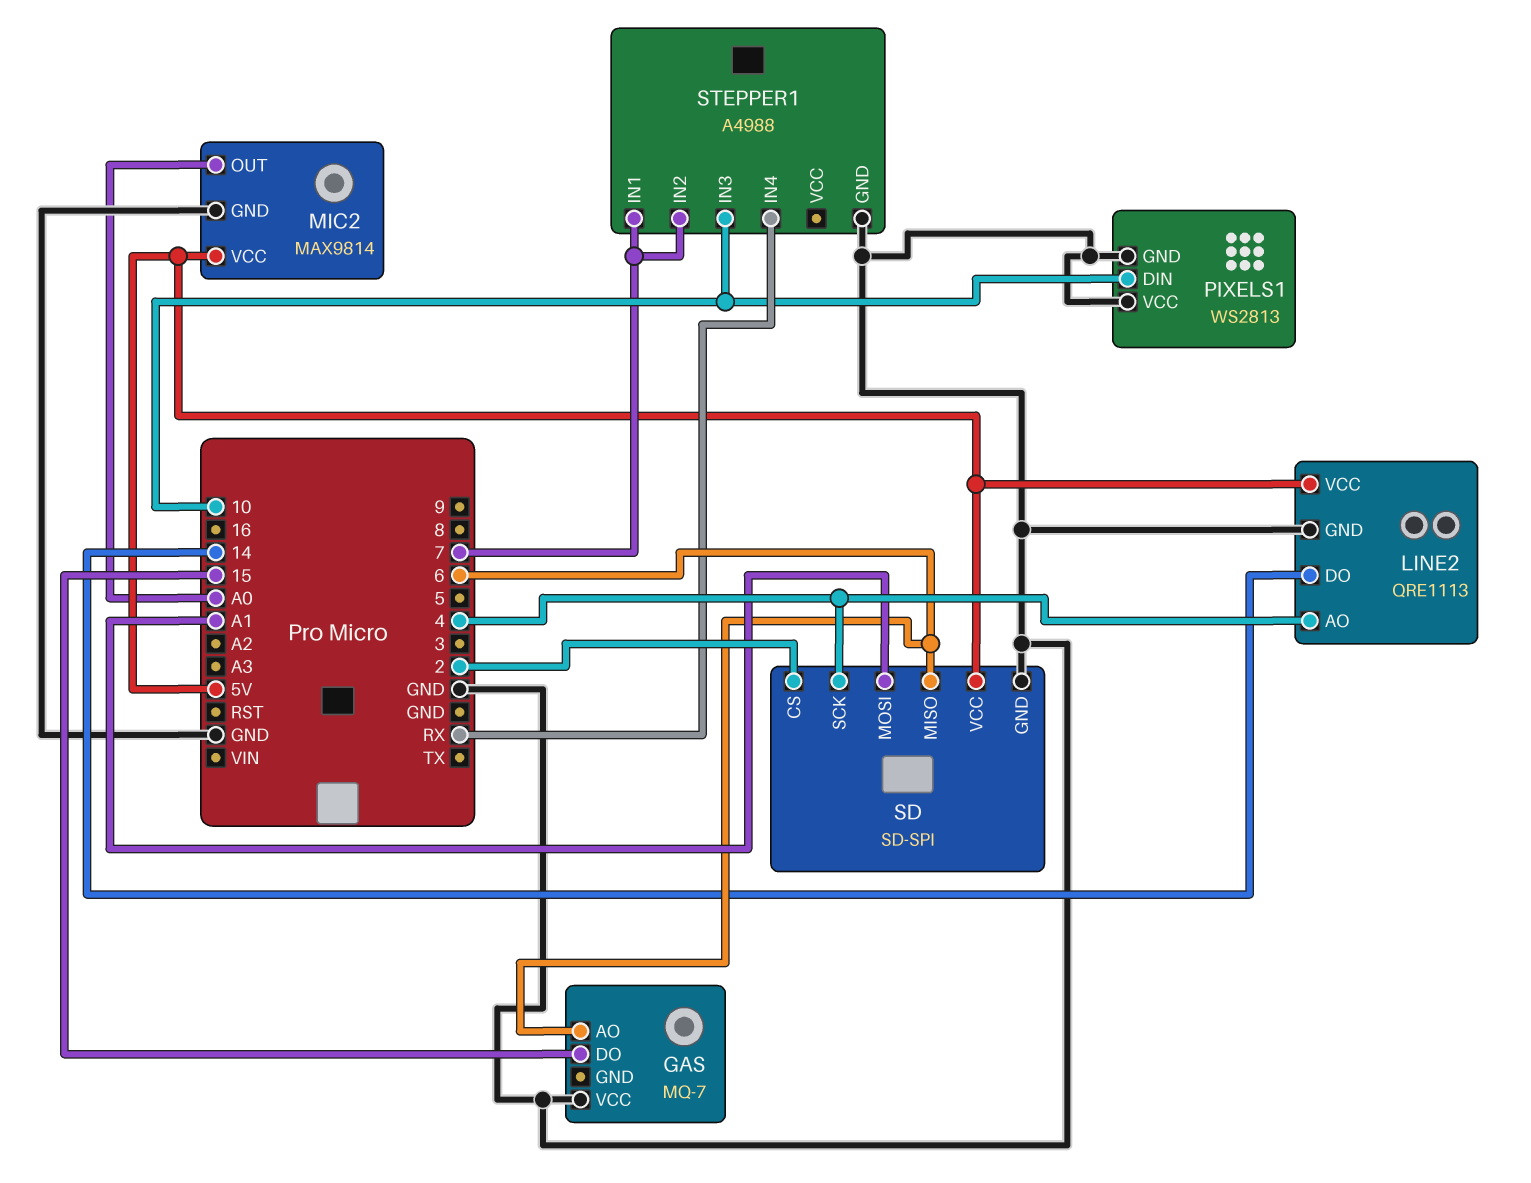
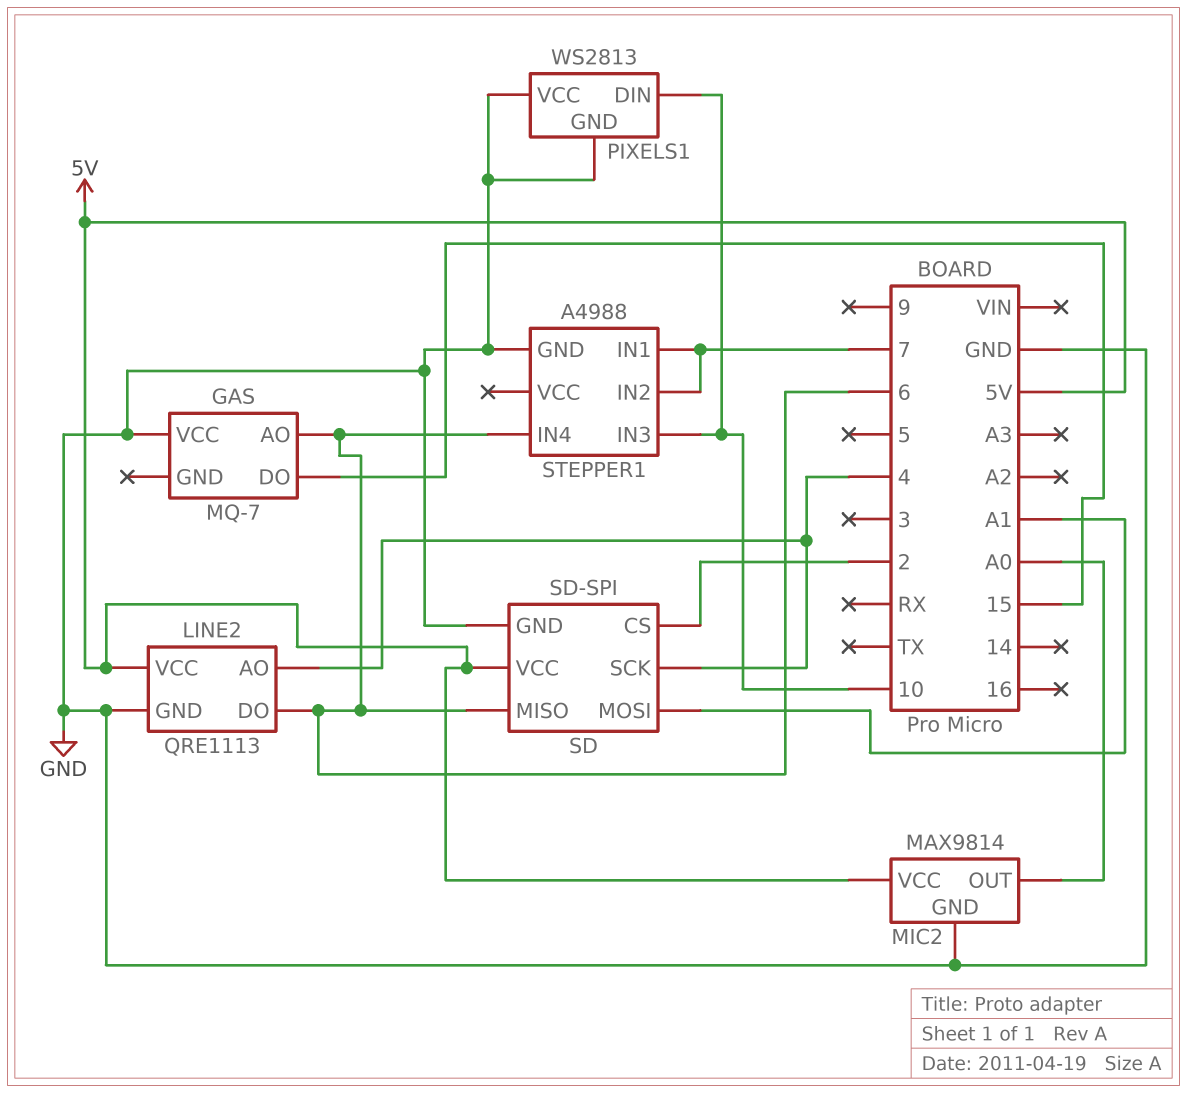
LINE2 pin DO: 14 -> 6
STEPPER1 pin IN4: RX -> 6

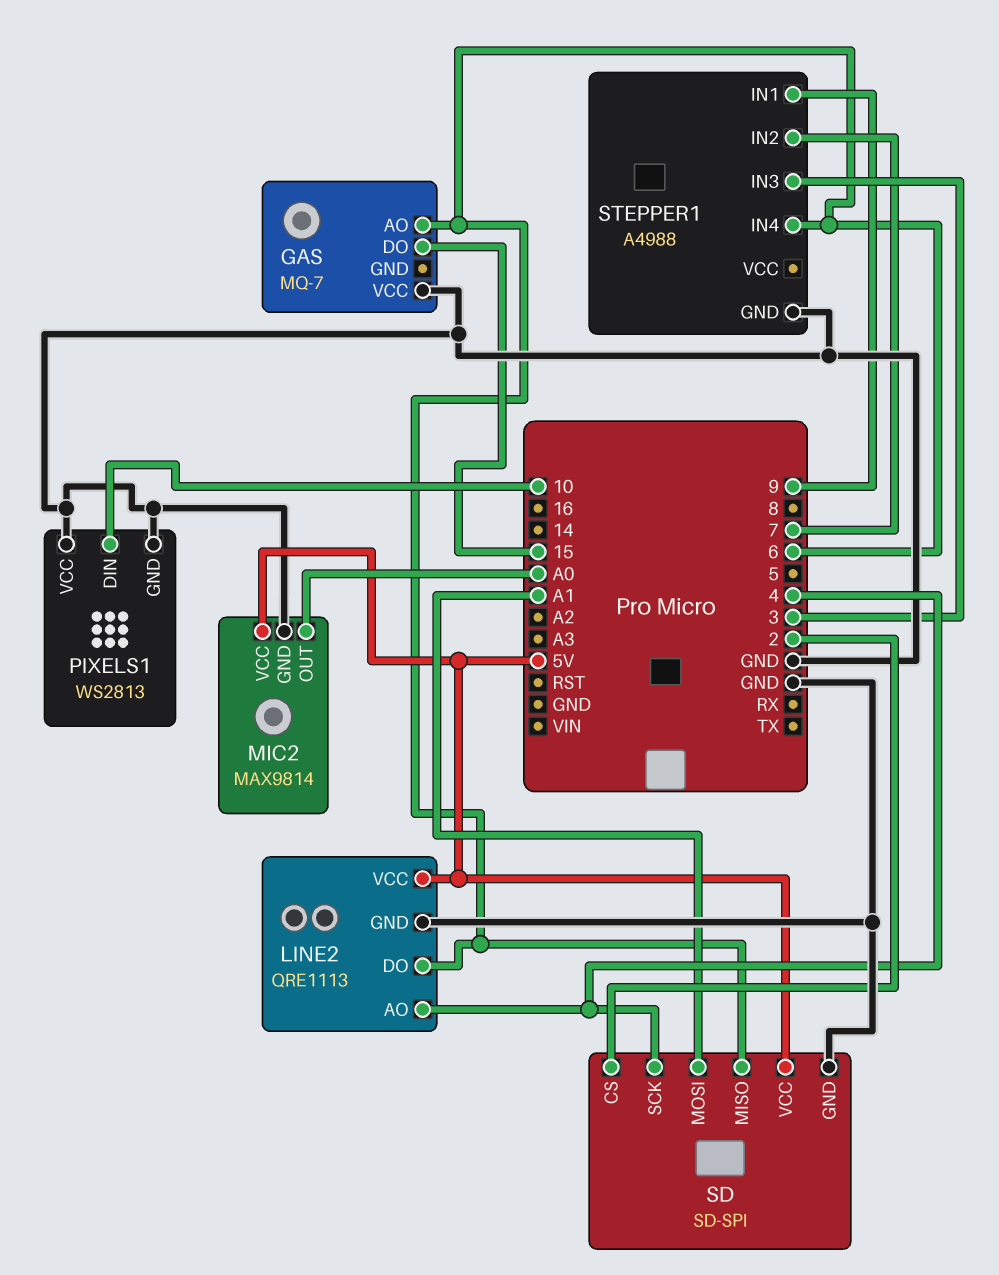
STEPPER1 pin IN1: 7 -> 9
STEPPER1 pin IN3: 10 -> 3

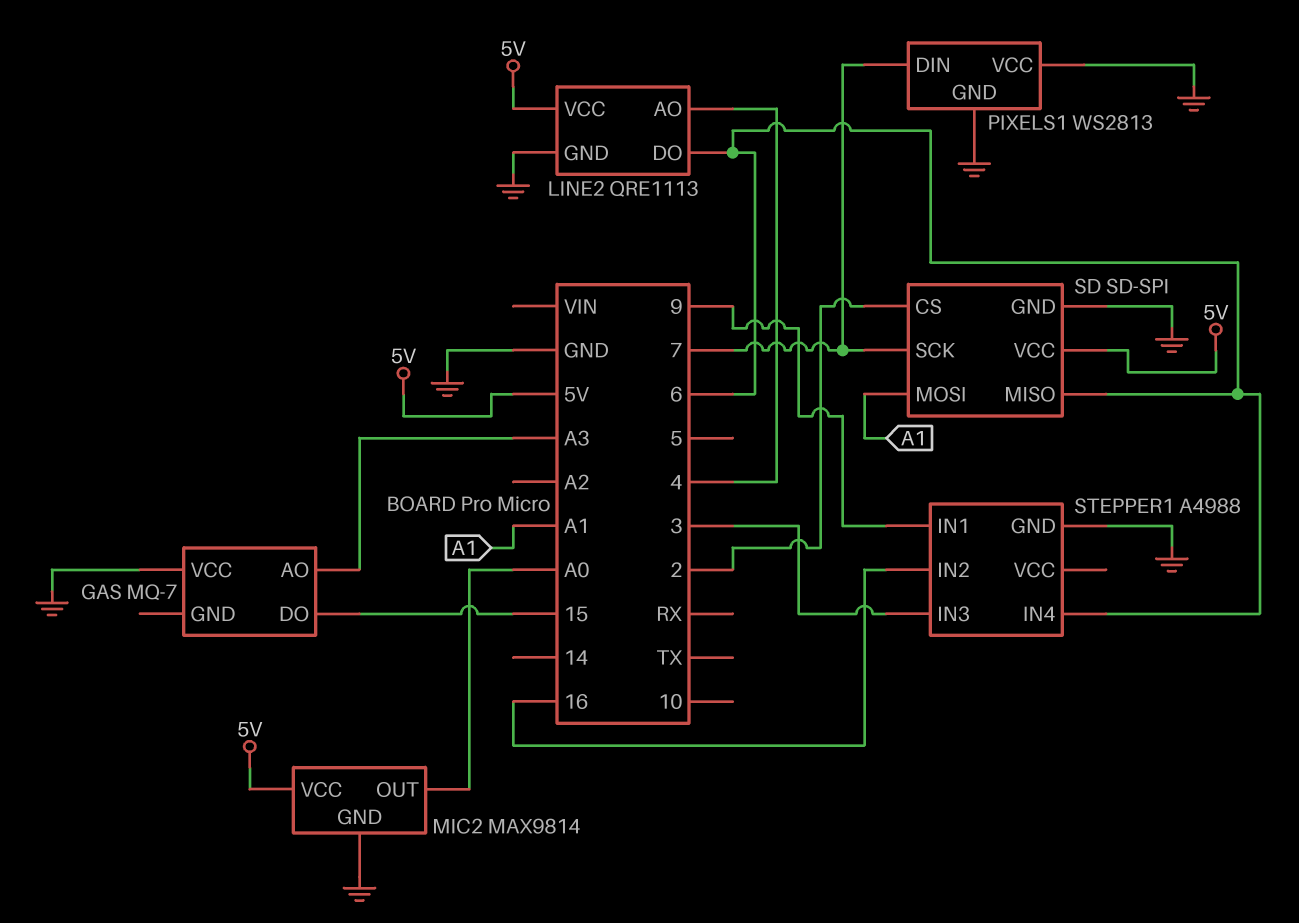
GAS pin AO: 6 -> A3
PIXELS1 pin DIN: 10 -> 7
SD pin SCK: 4 -> 7
STEPPER1 pin IN2: 7 -> 16

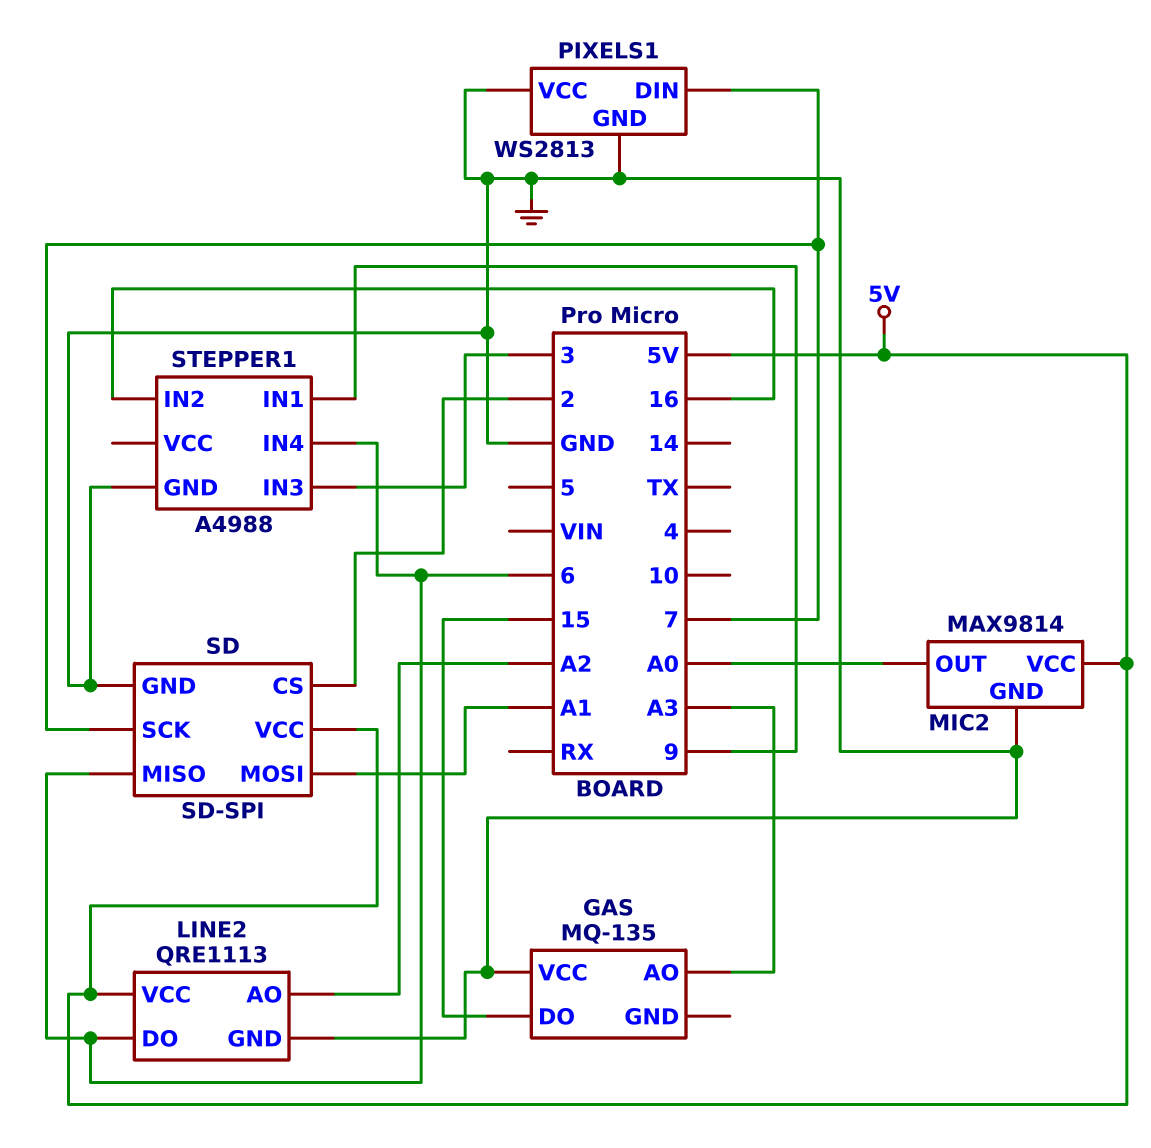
GAS: MQ-7 -> MQ-135
LINE2 pin AO: 4 -> A2

